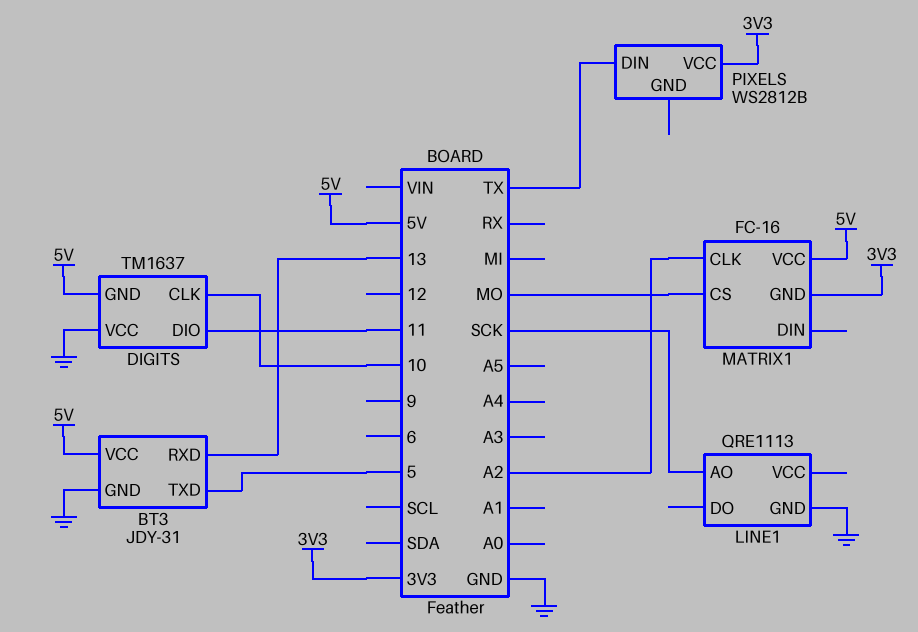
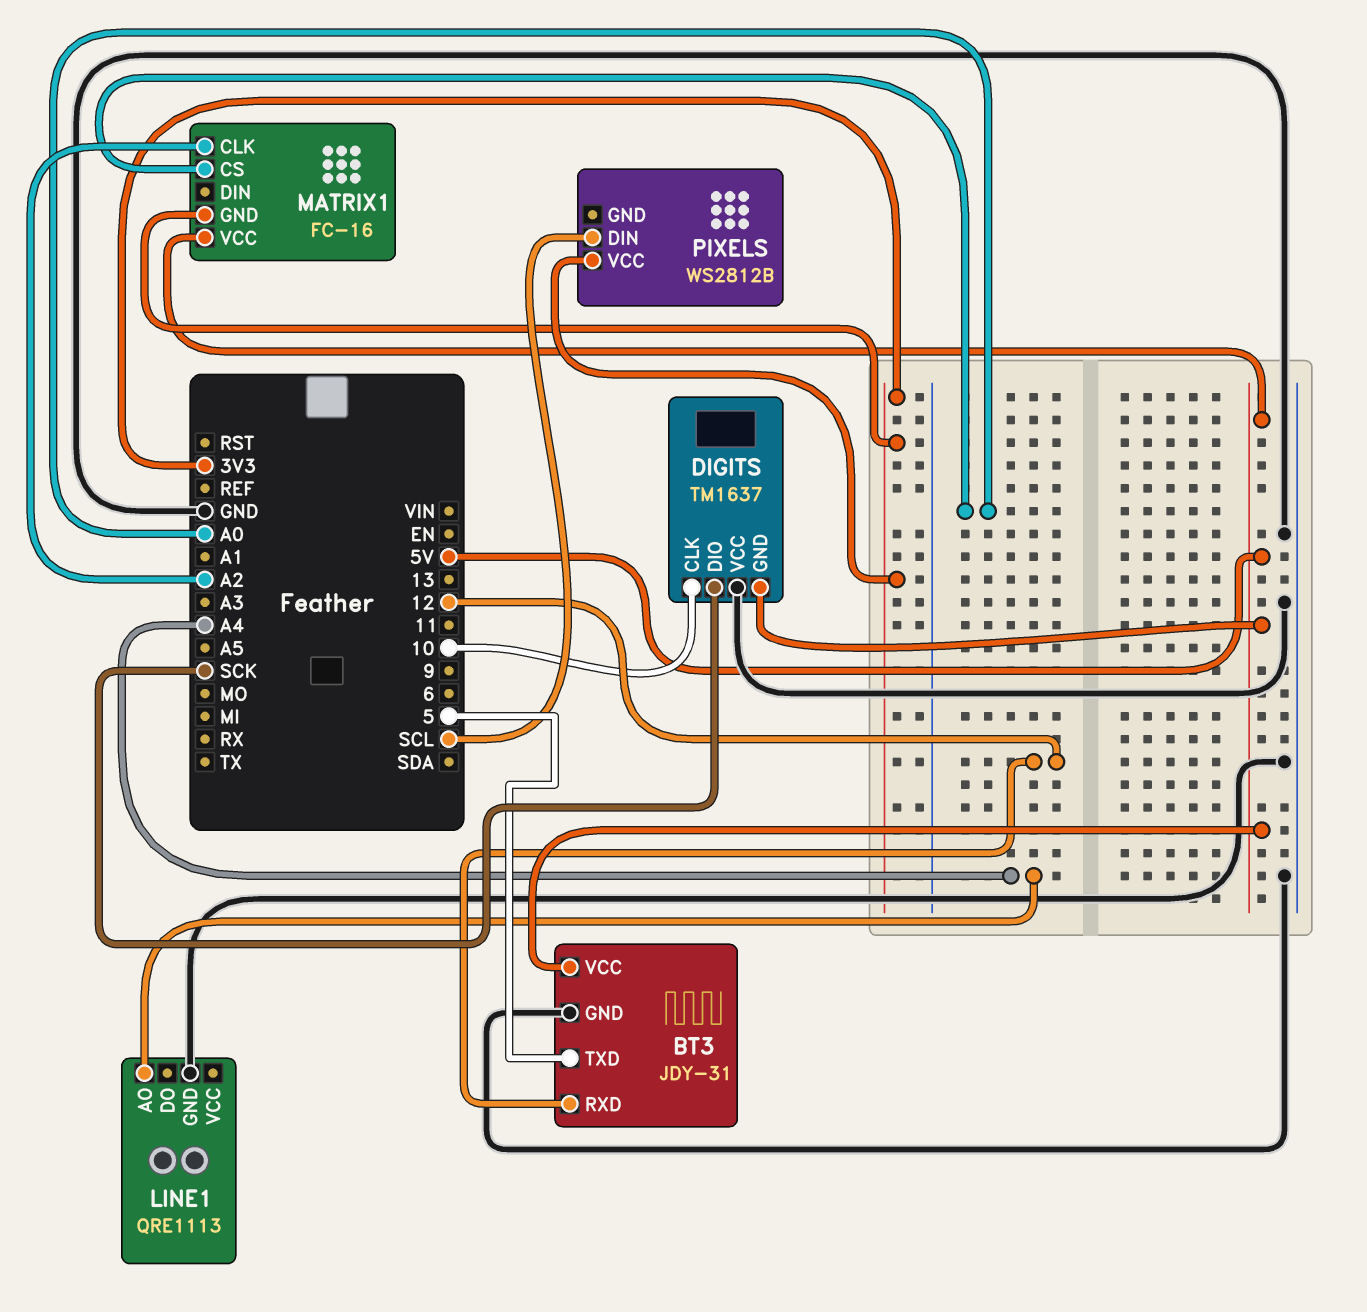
BT3 pin RXD: 13 -> 12
DIGITS pin DIO: 11 -> SCK
LINE1 pin AO: SCK -> A4
MATRIX1 pin CS: MO -> A0
PIXELS pin DIN: TX -> SCL

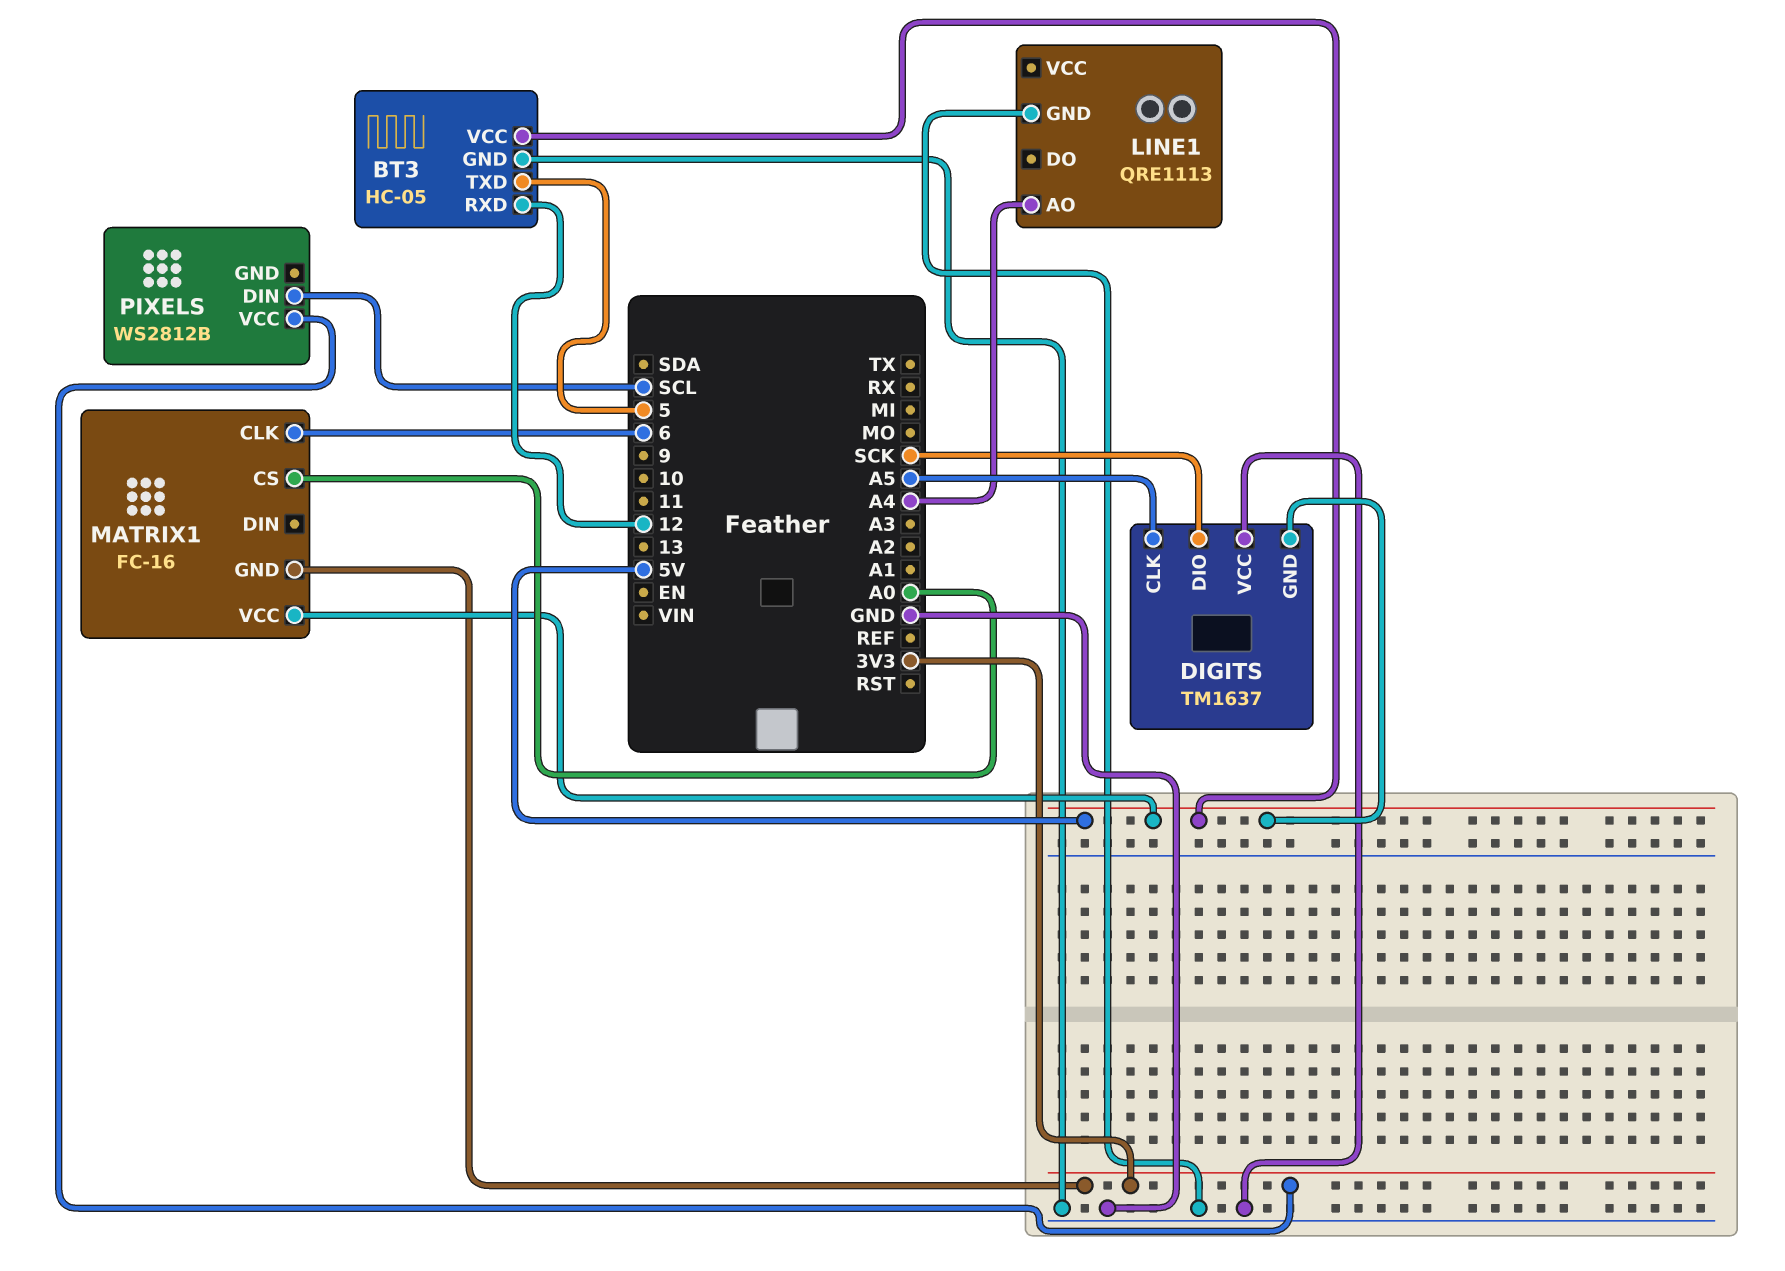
BT3: JDY-31 -> HC-05
DIGITS pin CLK: 10 -> A5
MATRIX1 pin CLK: A2 -> 6

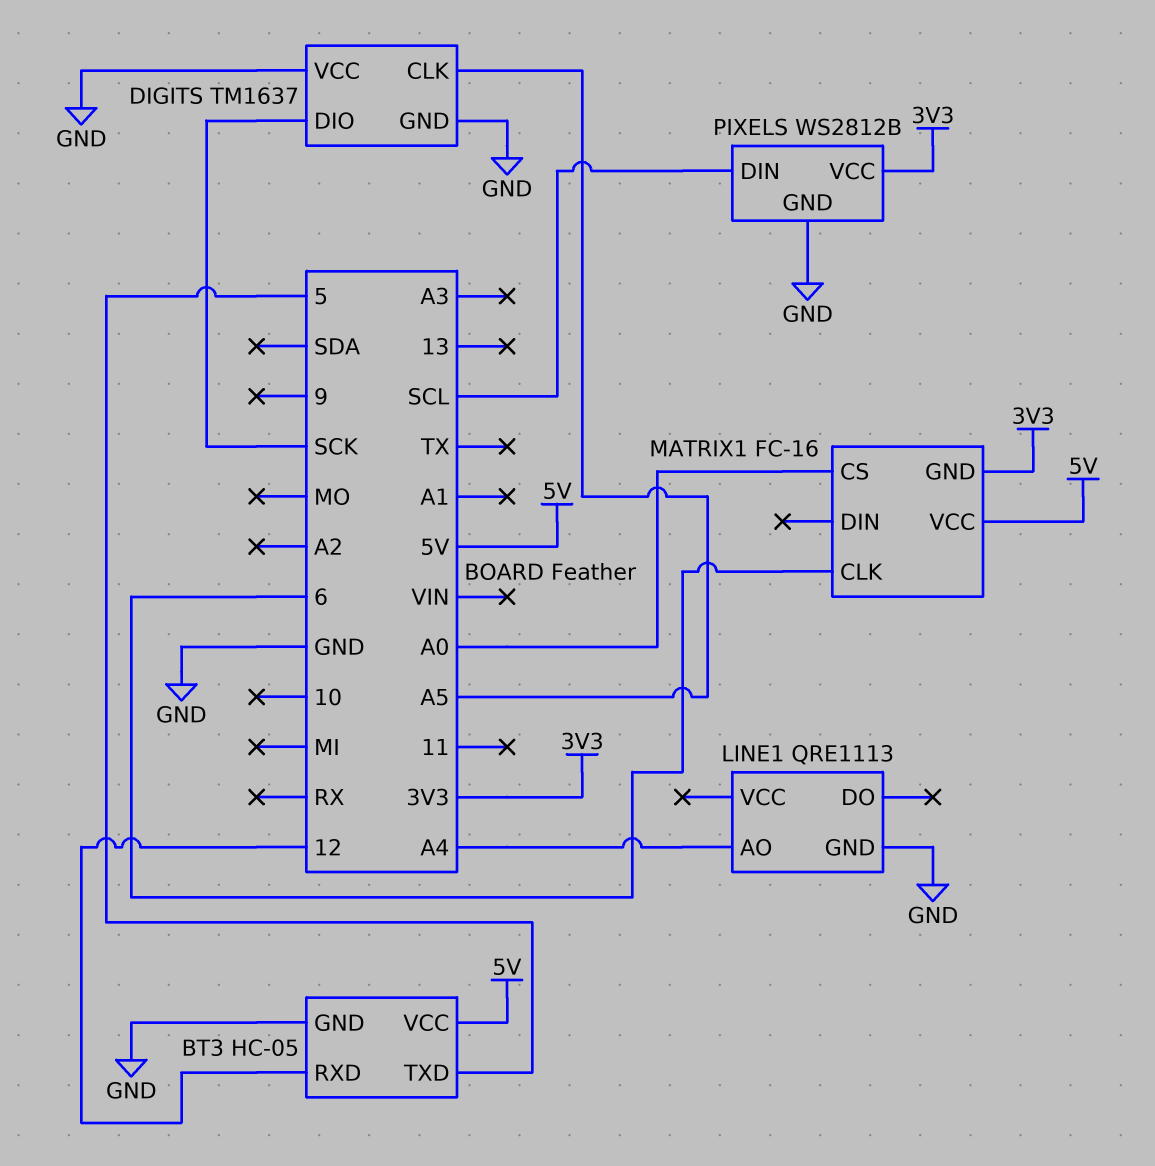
DIGITS pin GND: 5V -> GND
PIXELS pin GND: none -> GND

